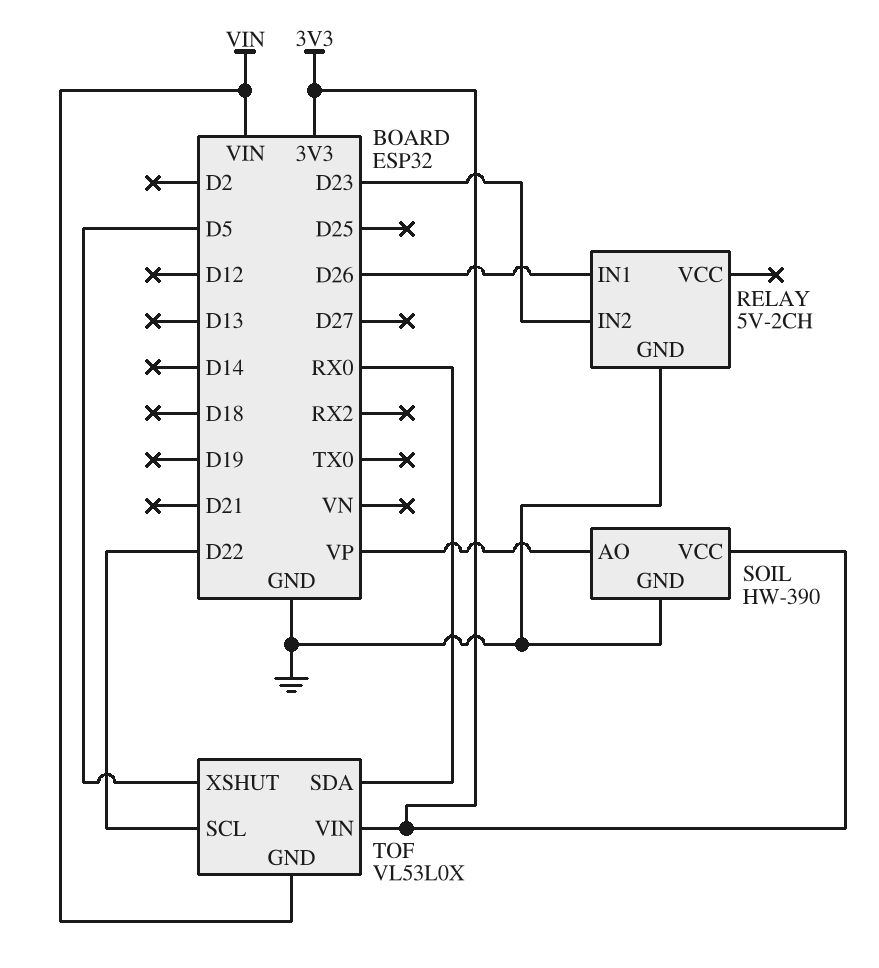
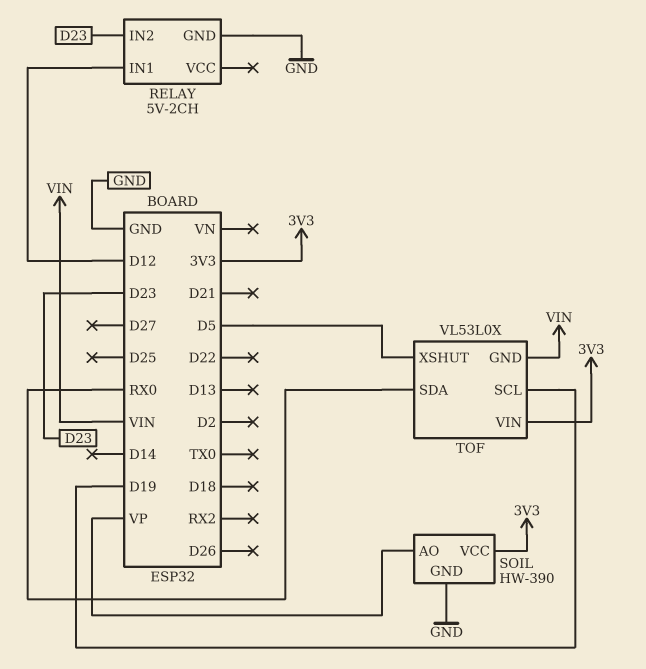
RELAY pin IN1: D26 -> D12
TOF pin SCL: D22 -> D19

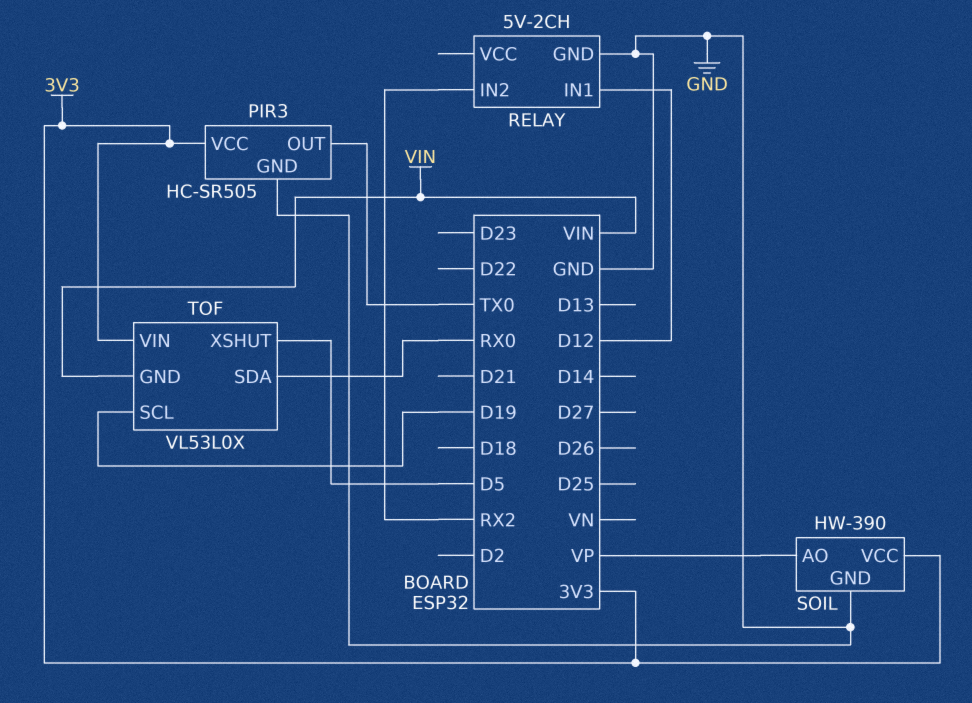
PIR3: none -> HC-SR505
PIR3 pin GND: none -> GND
PIR3 pin OUT: none -> TX0
PIR3 pin VCC: none -> 3V3
RELAY pin IN2: D23 -> RX2

